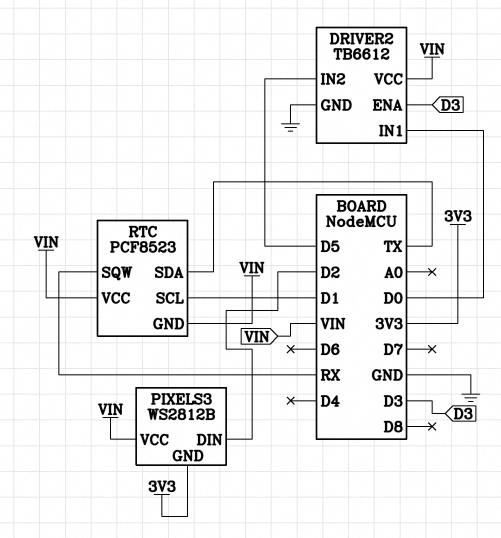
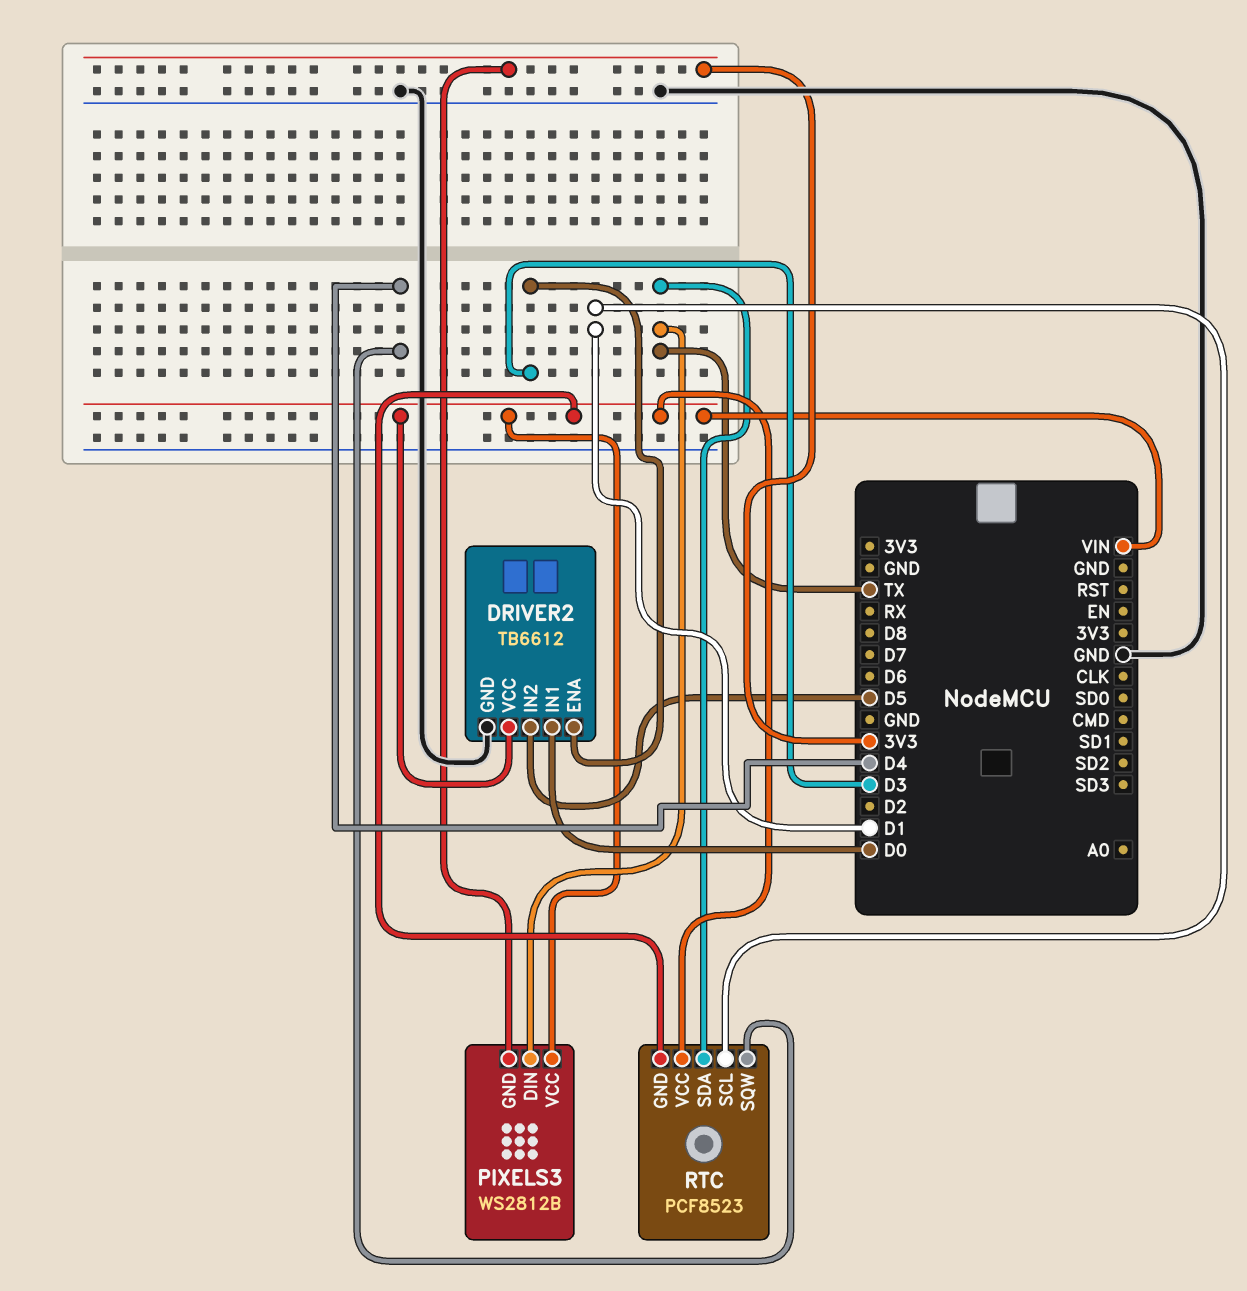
PIXELS3 pin DIN: D2 -> TX
RTC pin SQW: RX -> D4

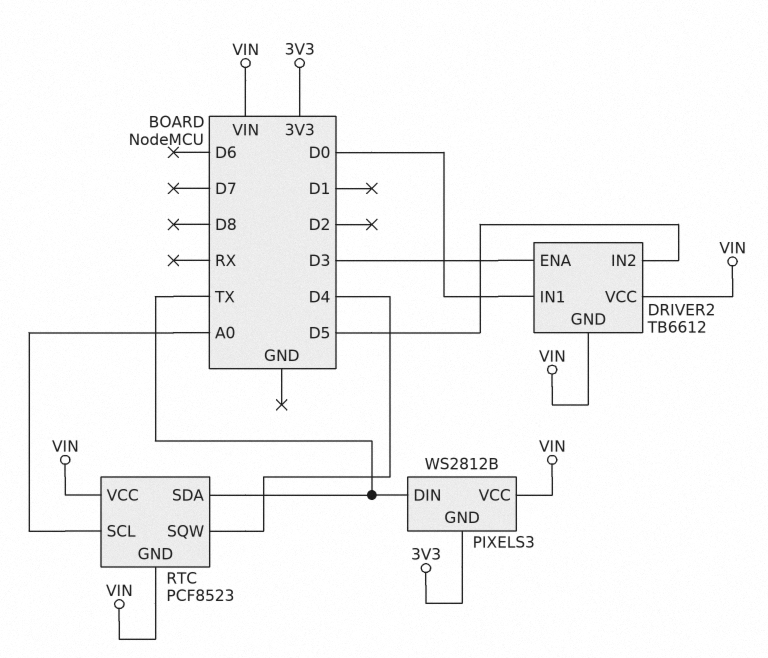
DRIVER2 pin GND: GND -> VIN
RTC pin SCL: D1 -> A0

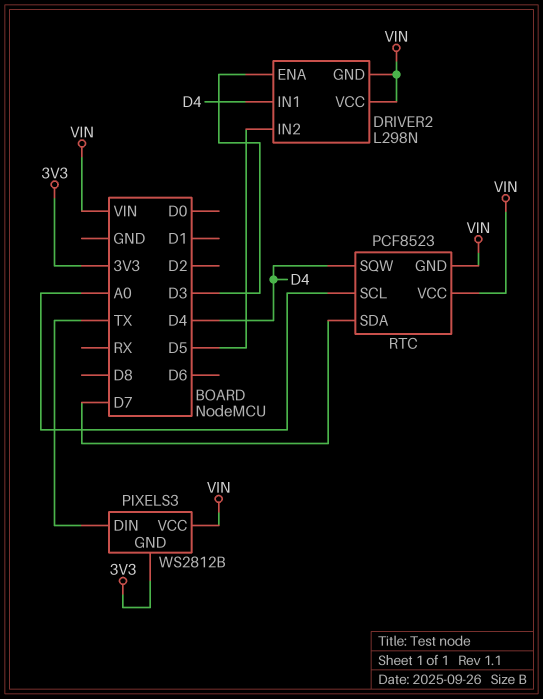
DRIVER2: TB6612 -> L298N
DRIVER2 pin IN1: D0 -> D4
RTC pin SDA: TX -> D7

